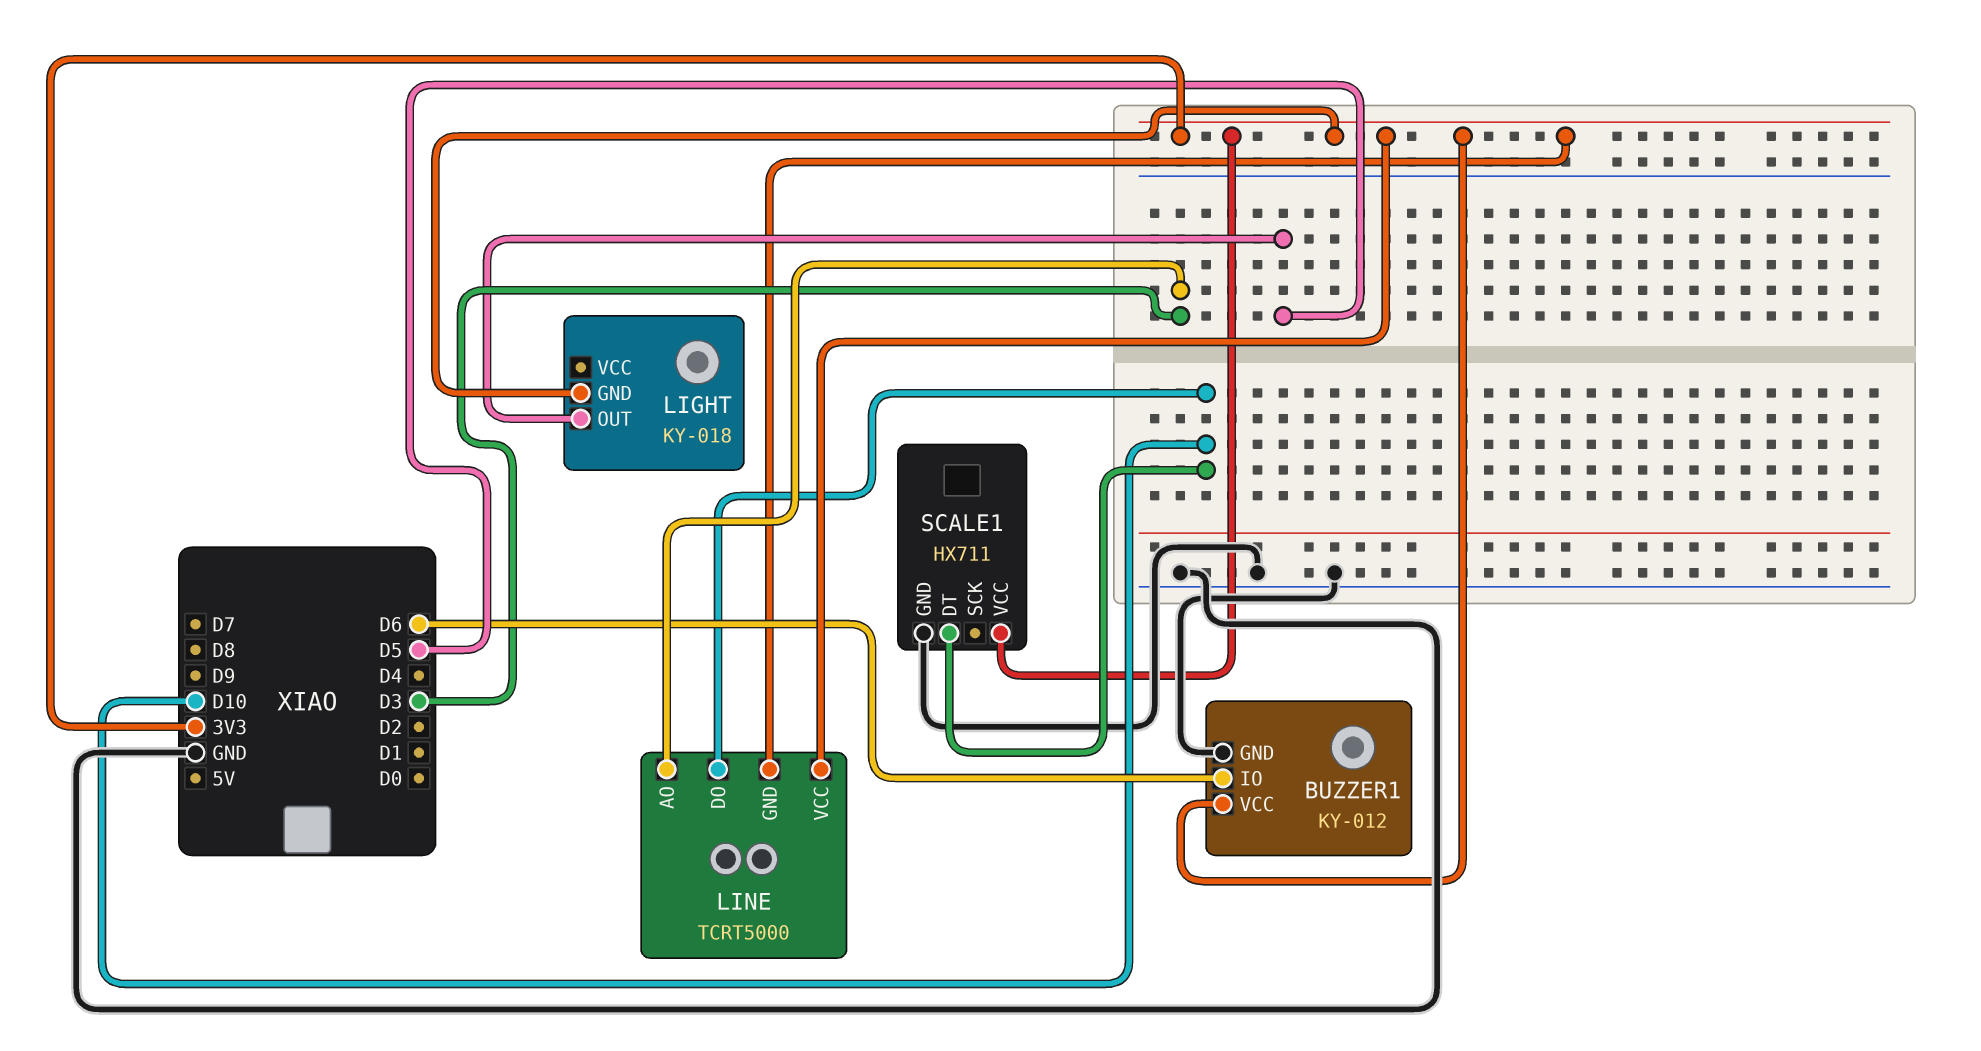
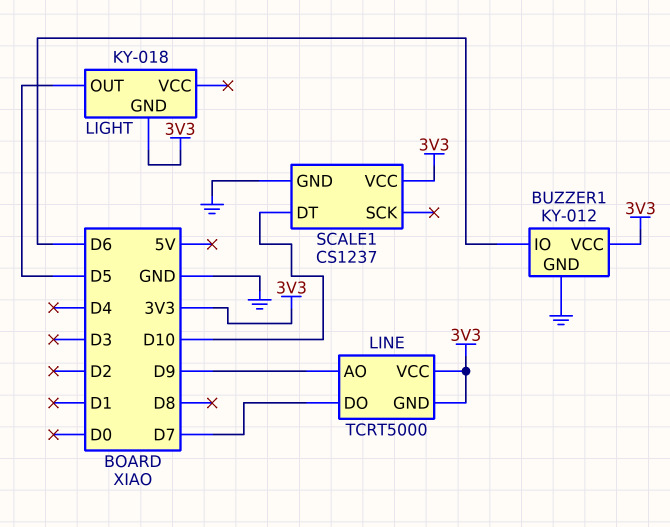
LINE pin AO: D3 -> D9
LINE pin DO: D10 -> D7
SCALE1: HX711 -> CS1237

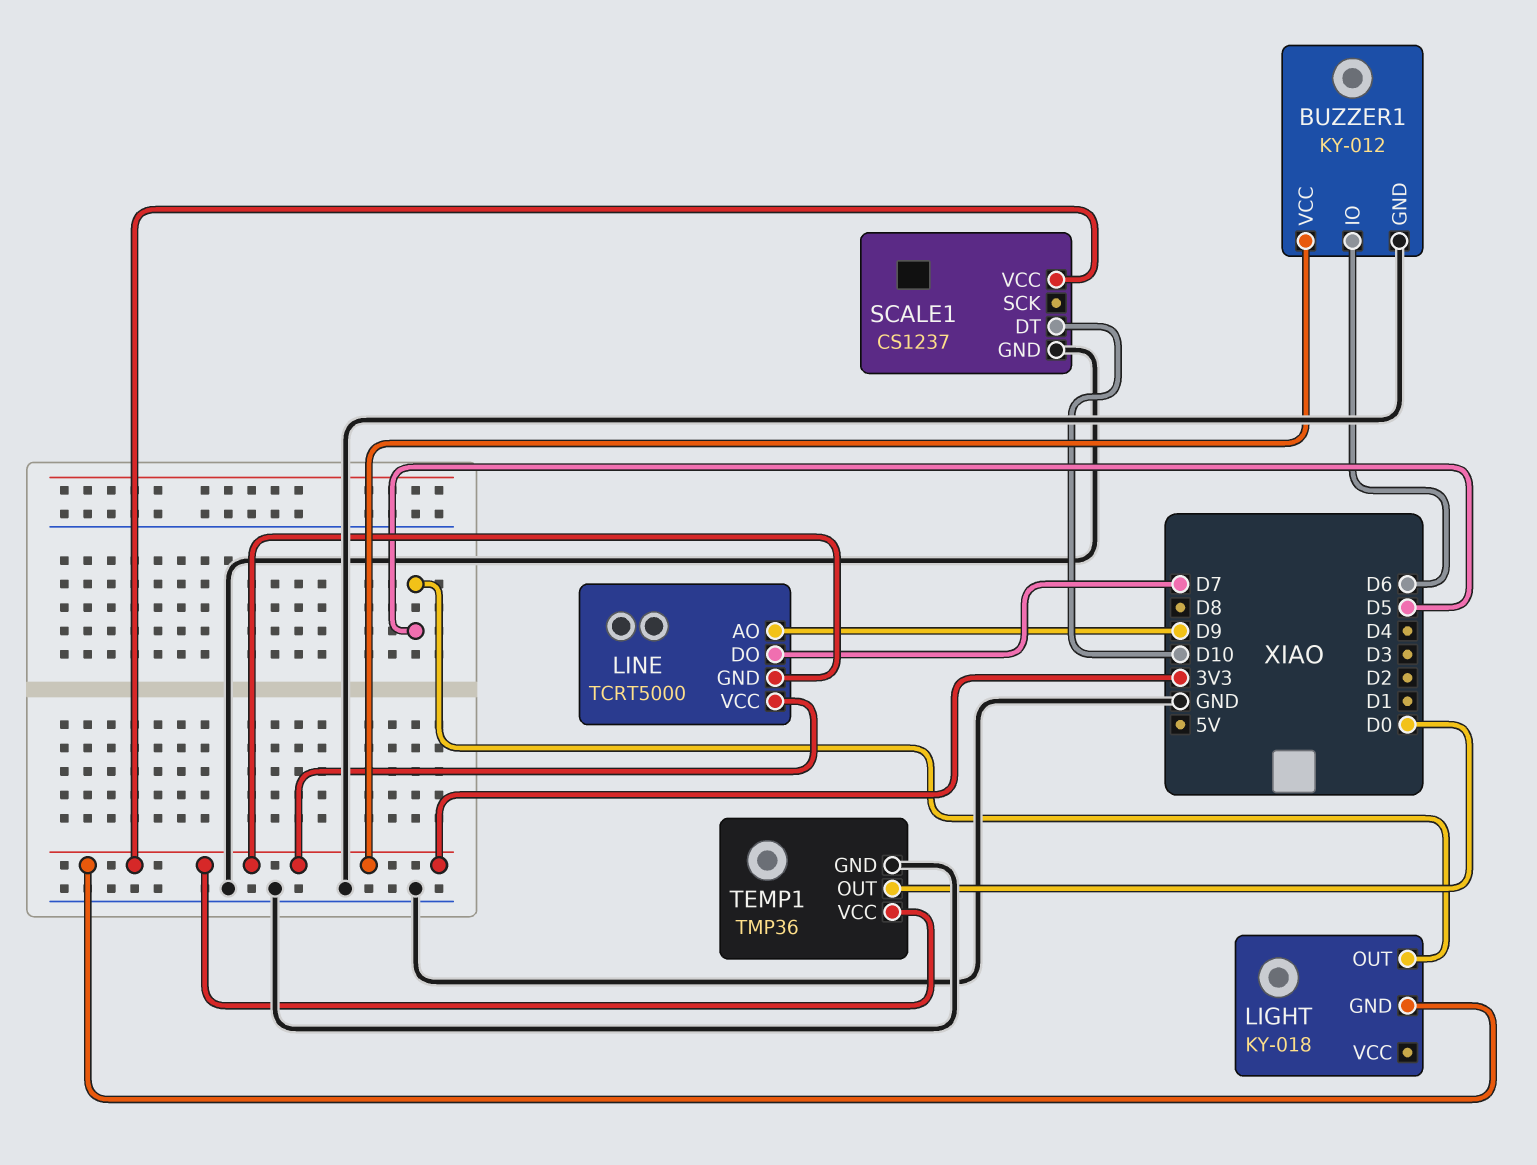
TEMP1: none -> TMP36
TEMP1 pin GND: none -> GND
TEMP1 pin OUT: none -> D0
TEMP1 pin VCC: none -> 3V3

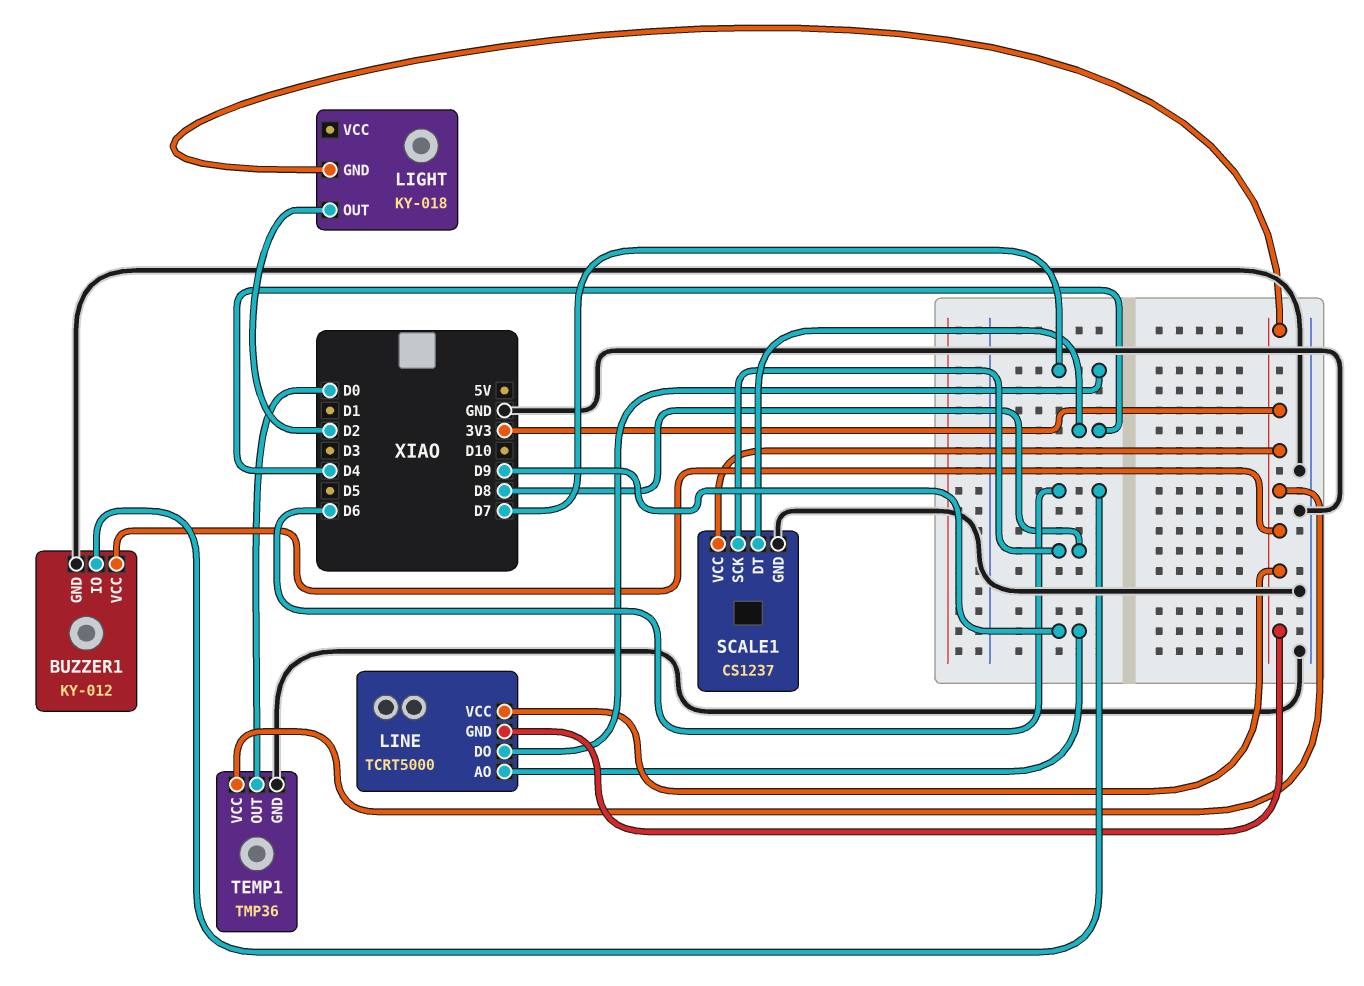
LIGHT pin OUT: D5 -> D2
SCALE1 pin DT: D10 -> D4
SCALE1 pin SCK: none -> D8

